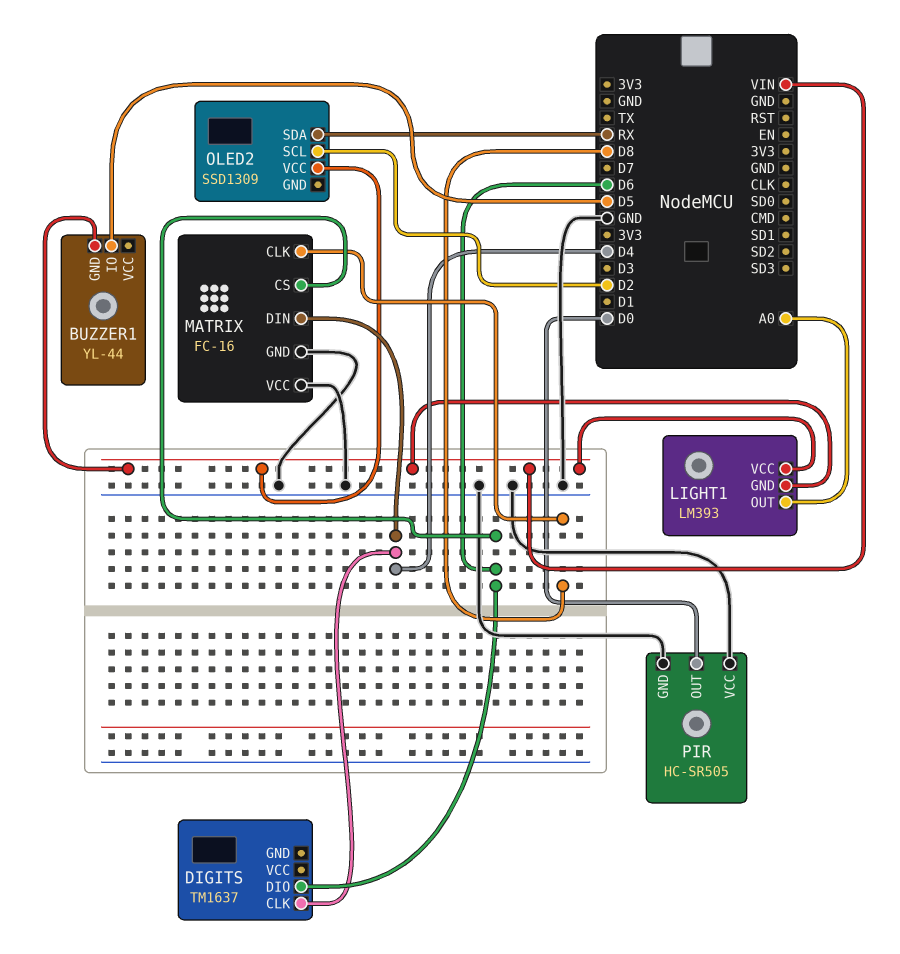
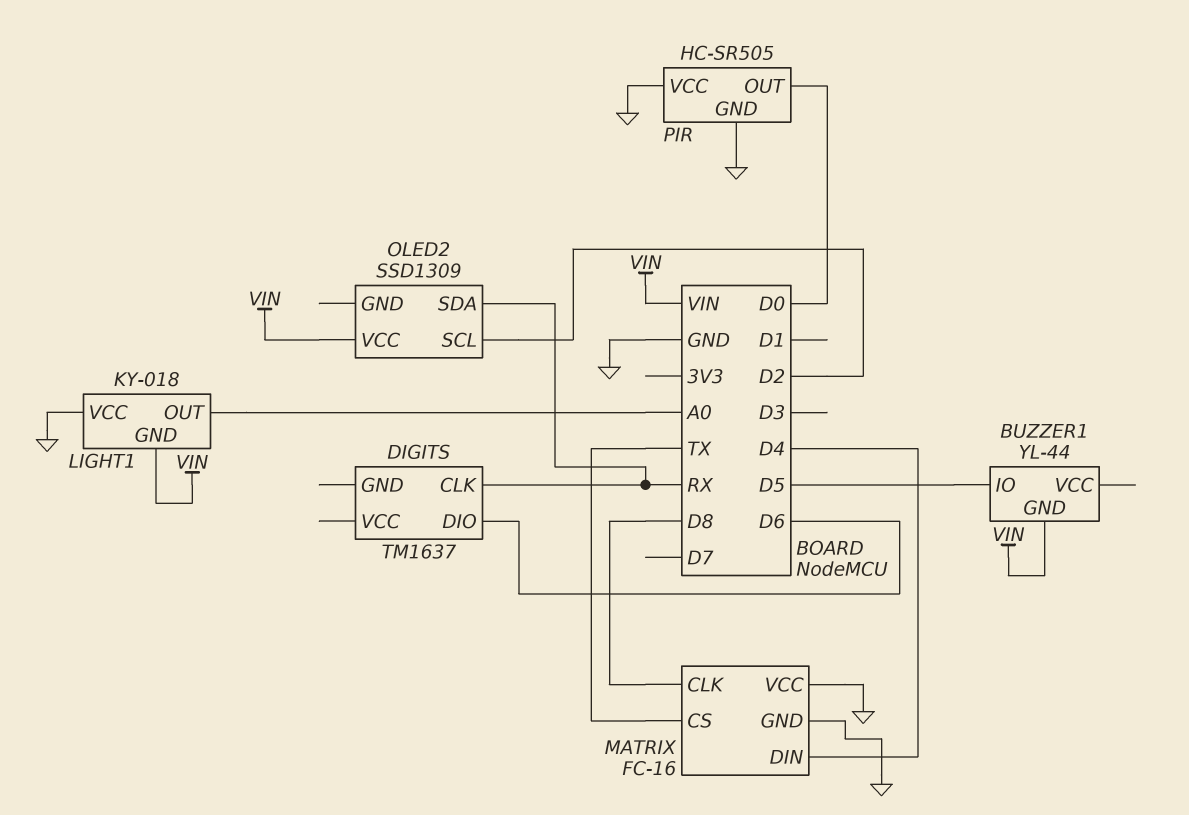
DIGITS pin CLK: D4 -> RX
LIGHT1: LM393 -> KY-018
LIGHT1 pin VCC: VIN -> GND
MATRIX pin CS: D6 -> TX

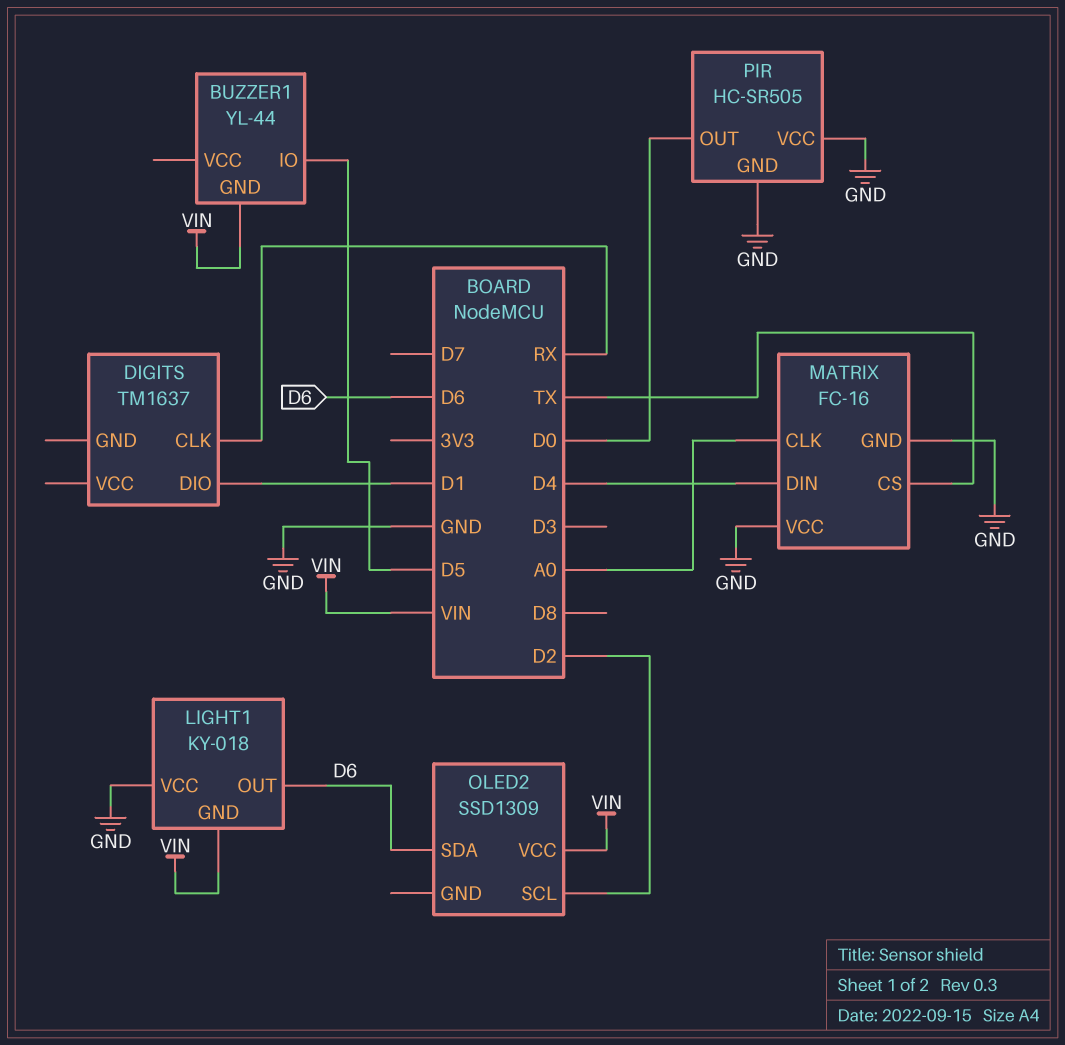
DIGITS pin DIO: D6 -> D1
LIGHT1 pin OUT: A0 -> D6
MATRIX pin CLK: D8 -> A0
OLED2 pin SDA: RX -> D6

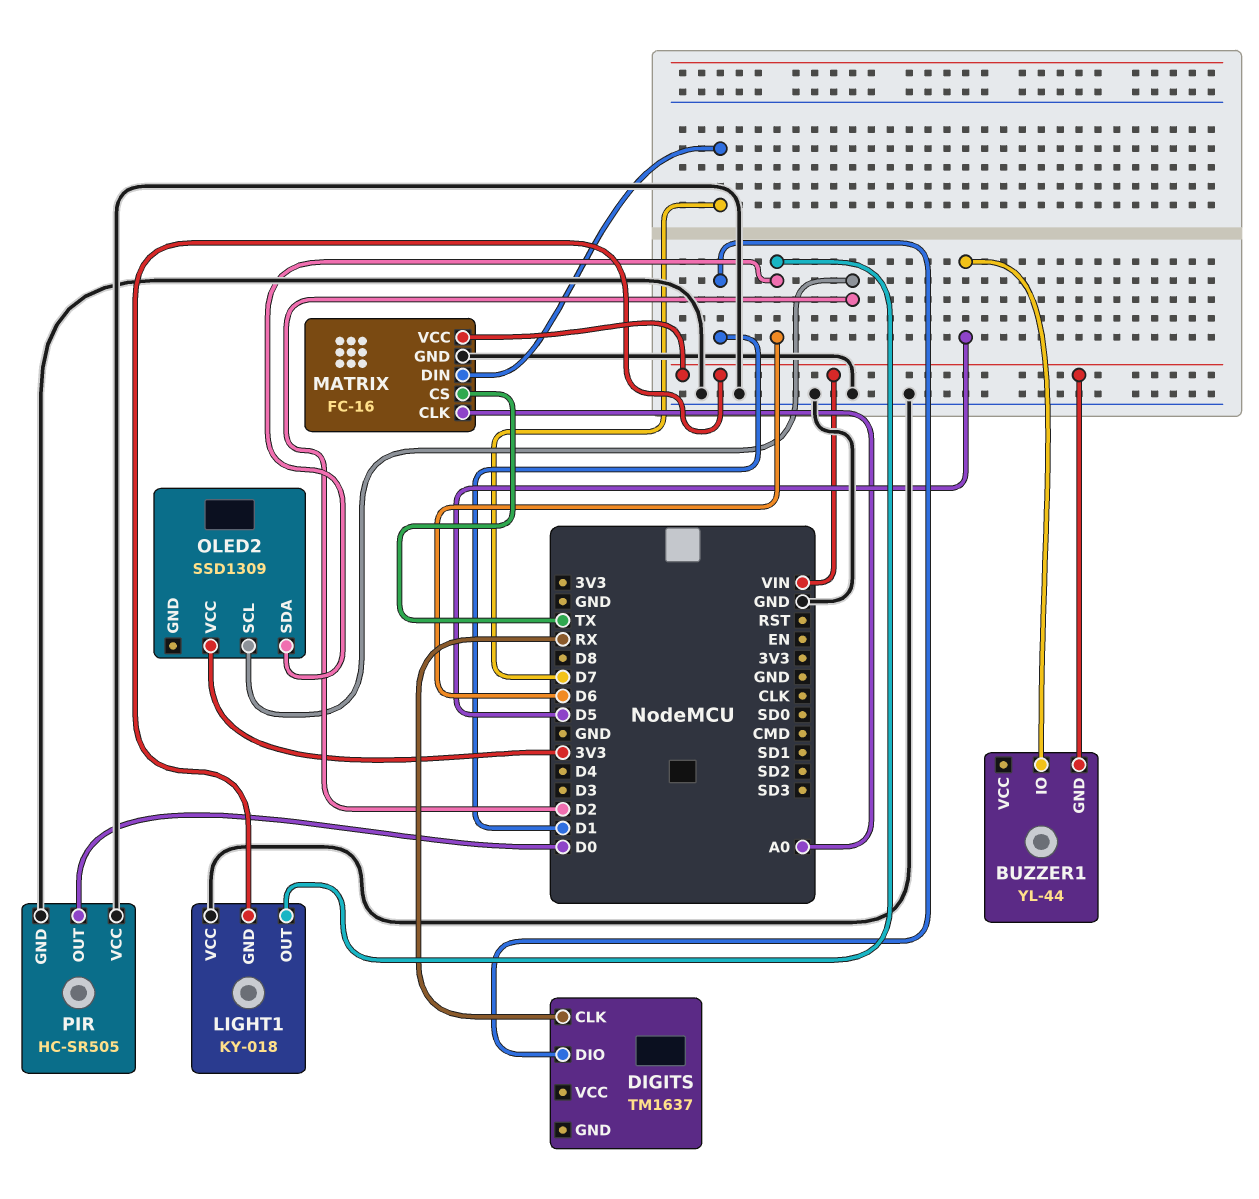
MATRIX pin DIN: D4 -> D7
MATRIX pin VCC: GND -> VIN
OLED2 pin VCC: VIN -> 3V3

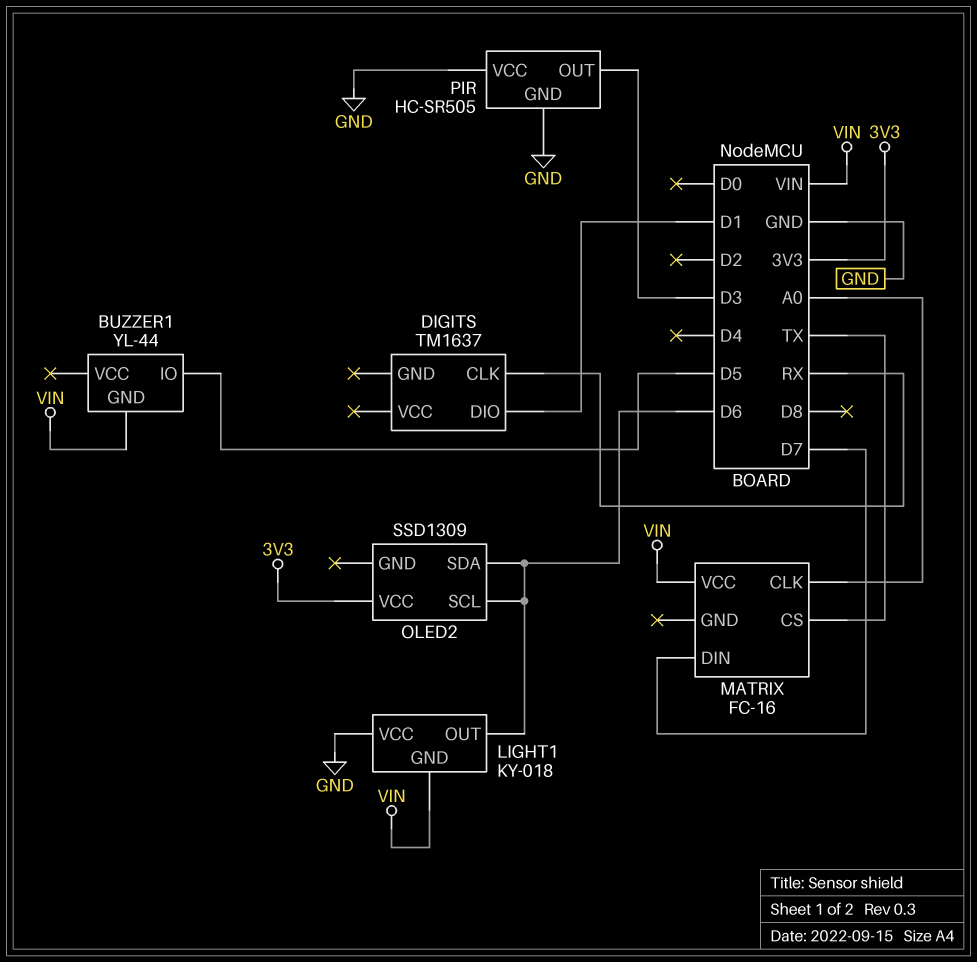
MATRIX pin GND: GND -> none
OLED2 pin SCL: D2 -> D6
PIR pin OUT: D0 -> D3

